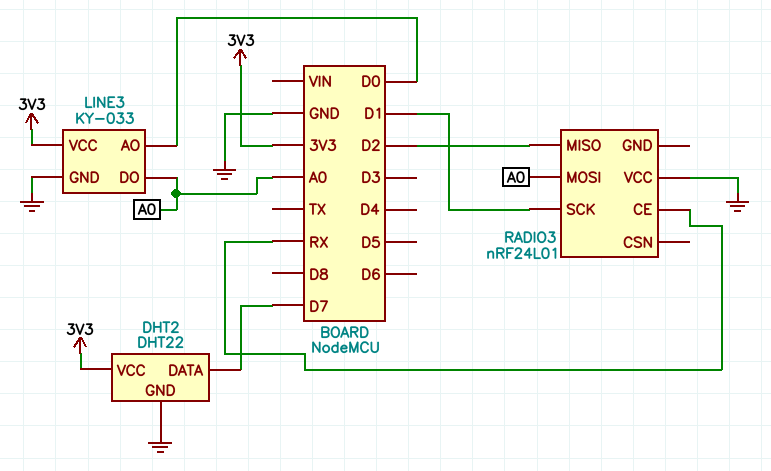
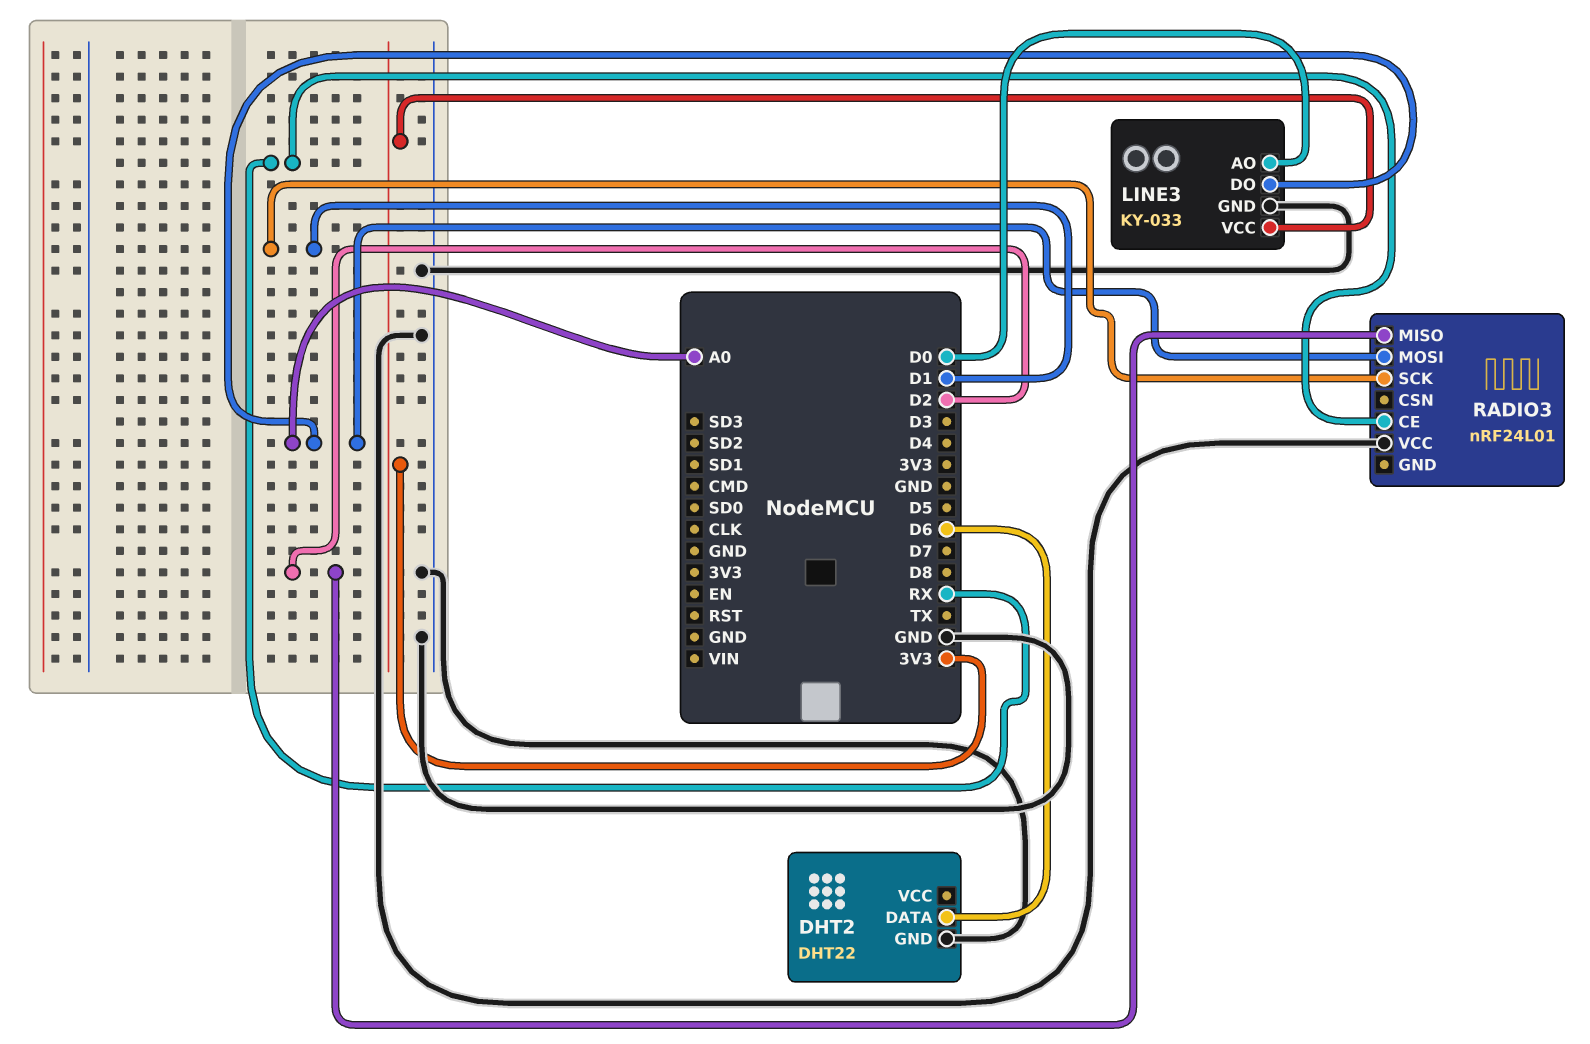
DHT2 pin DATA: D7 -> D6
DHT2 pin VCC: 3V3 -> none

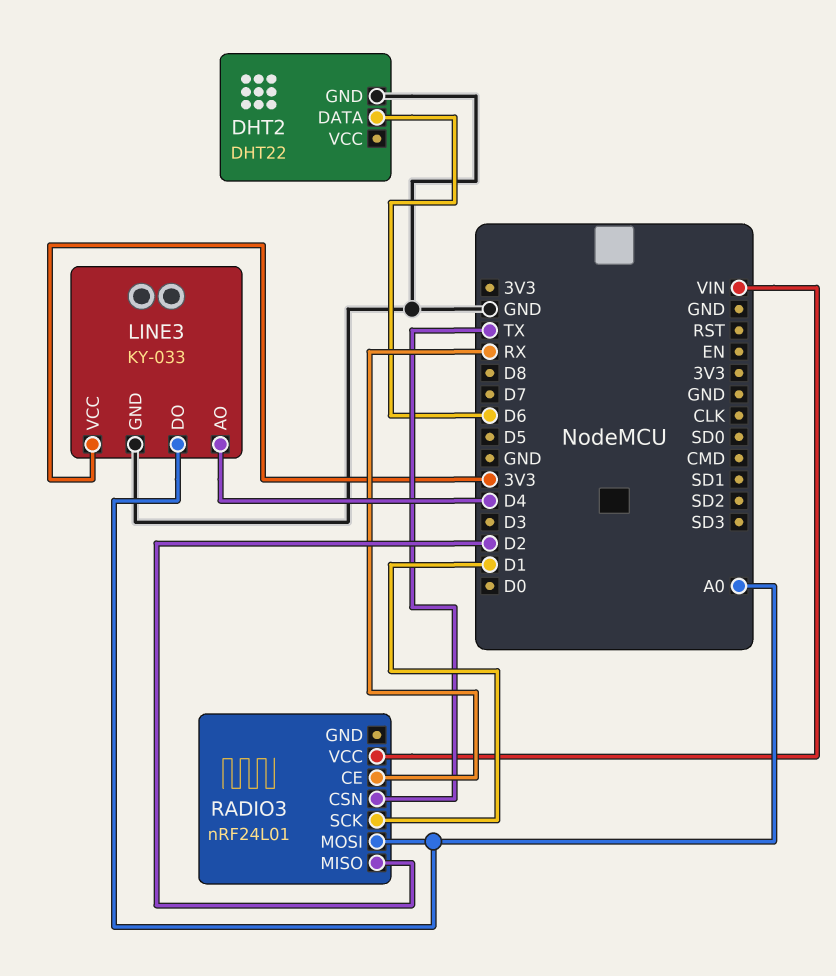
LINE3 pin AO: D0 -> D4
RADIO3 pin CSN: none -> TX
RADIO3 pin VCC: GND -> VIN

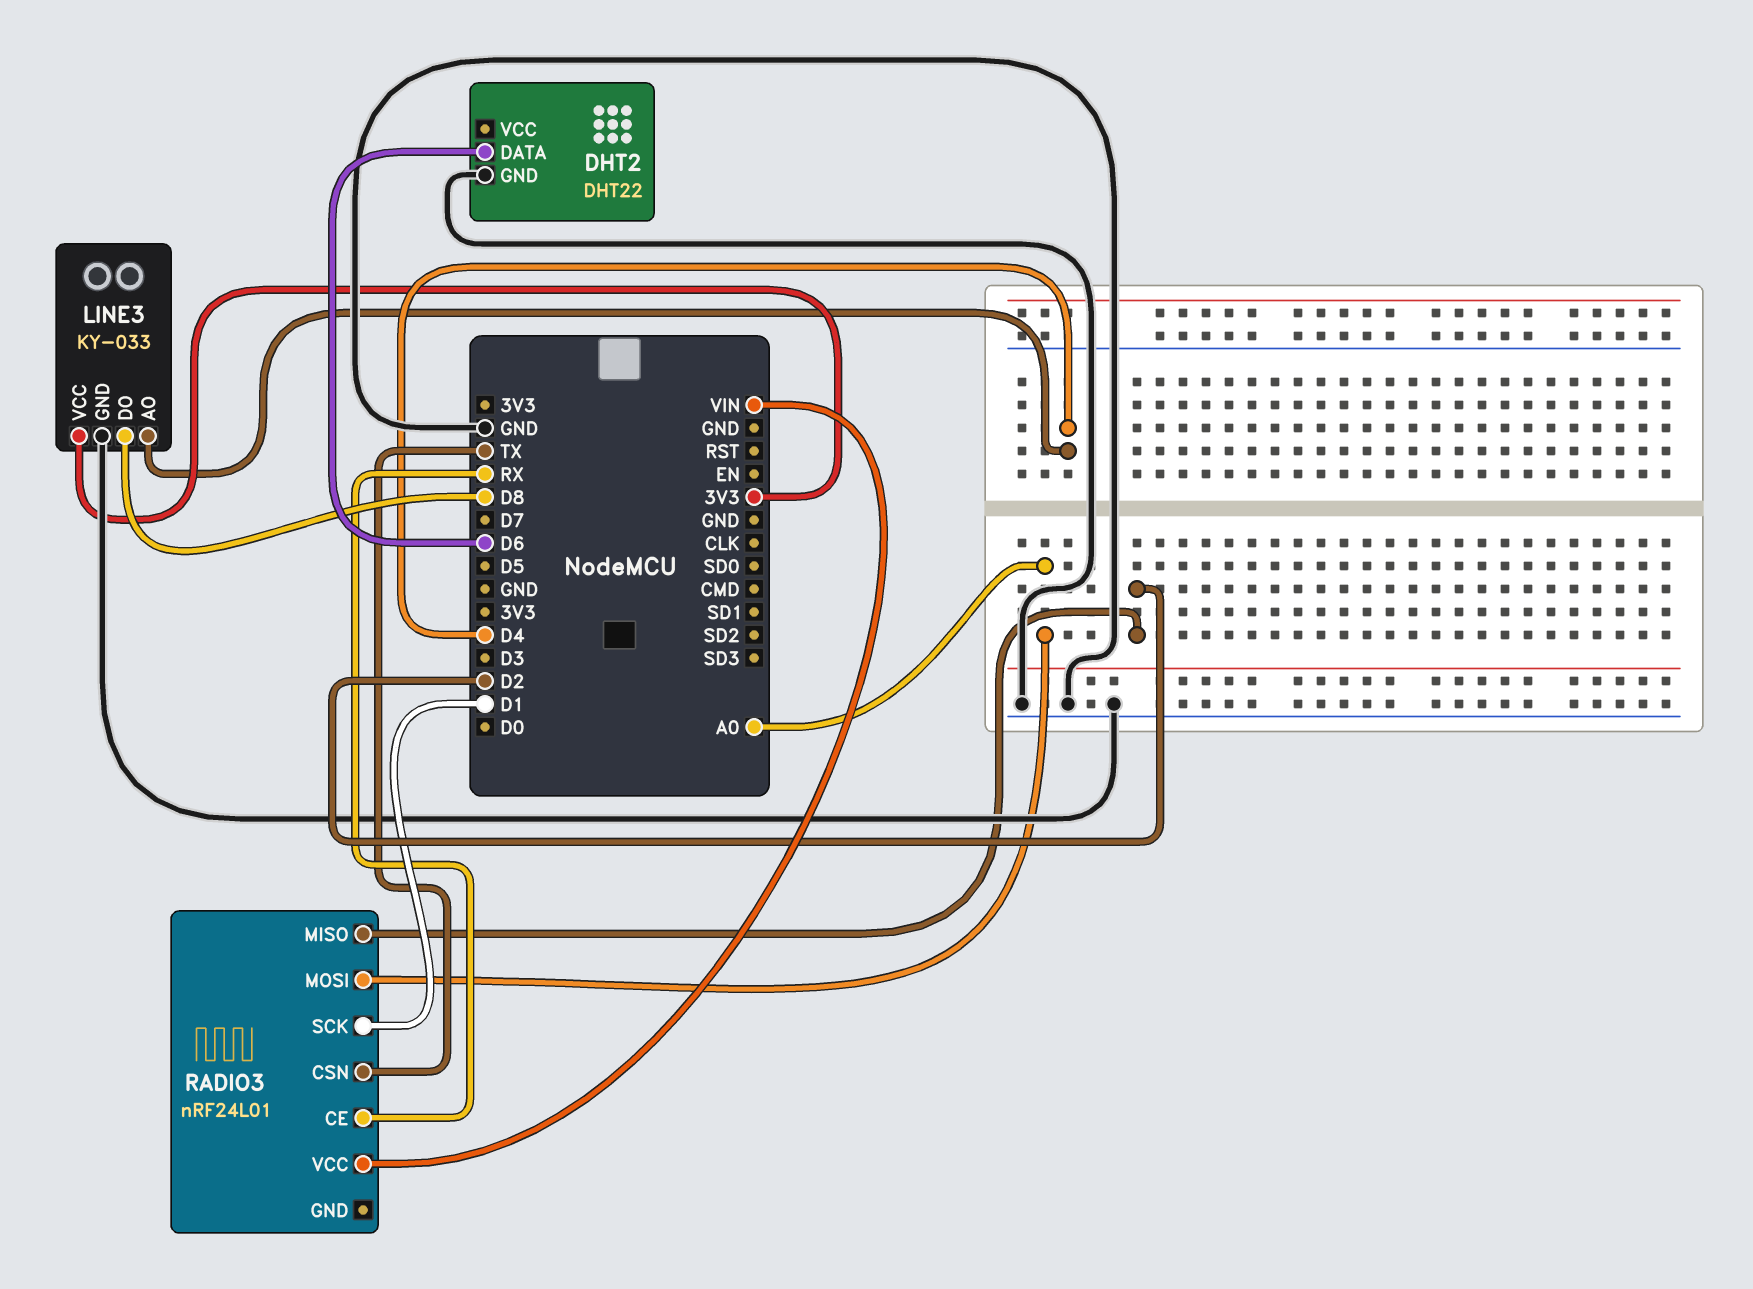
LINE3 pin DO: A0 -> D8

